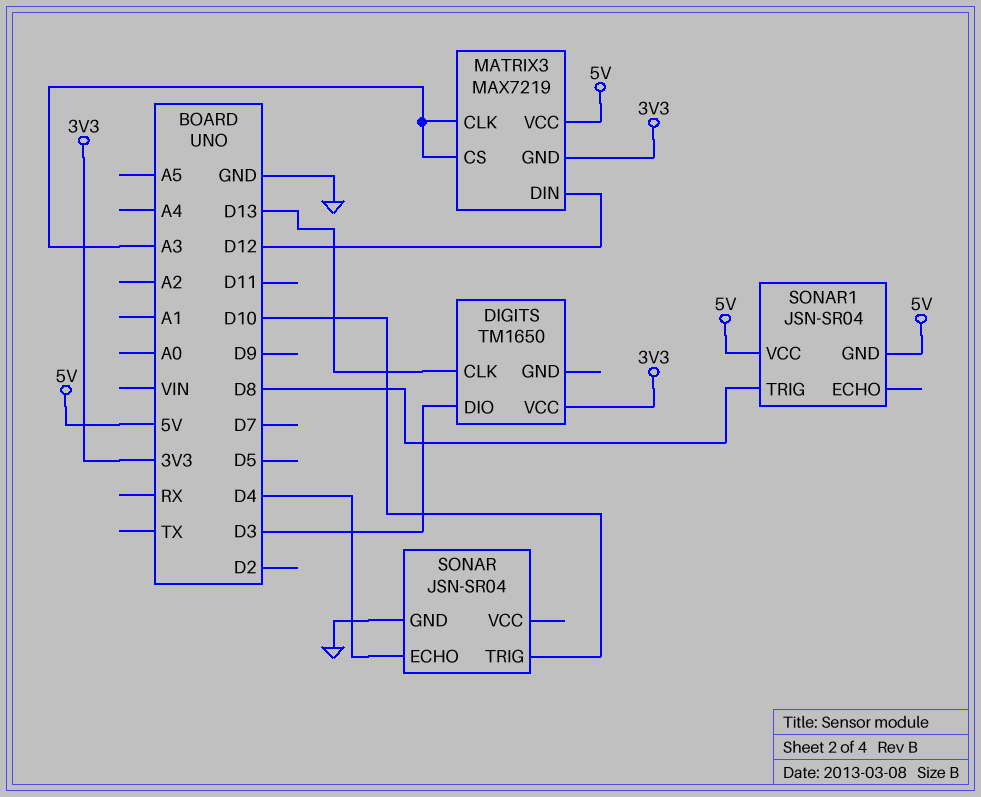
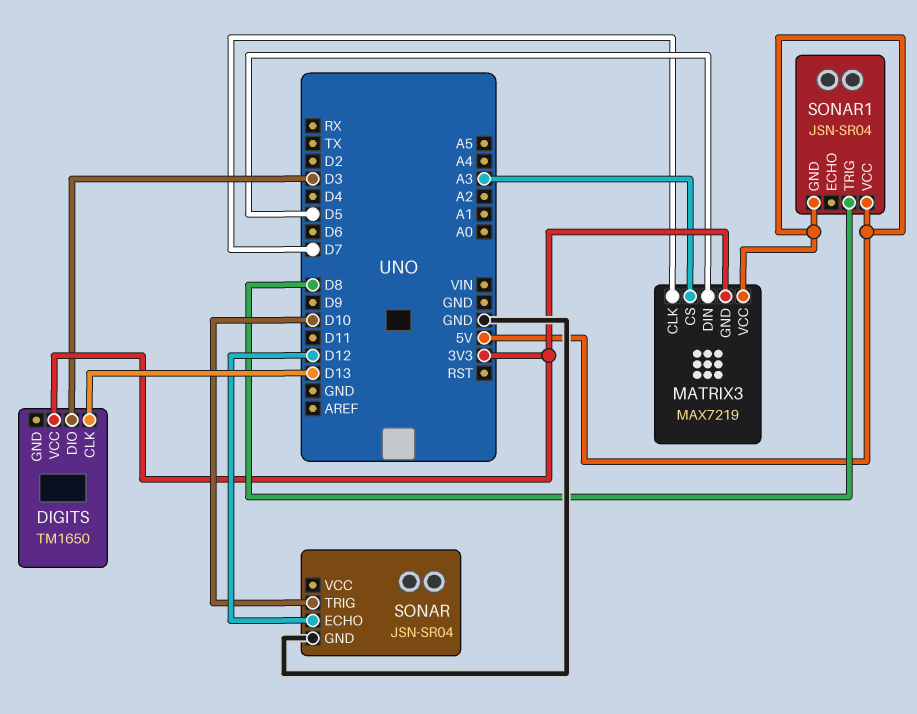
MATRIX3 pin CLK: A3 -> D7
MATRIX3 pin DIN: D12 -> D5
SONAR pin ECHO: D4 -> D12

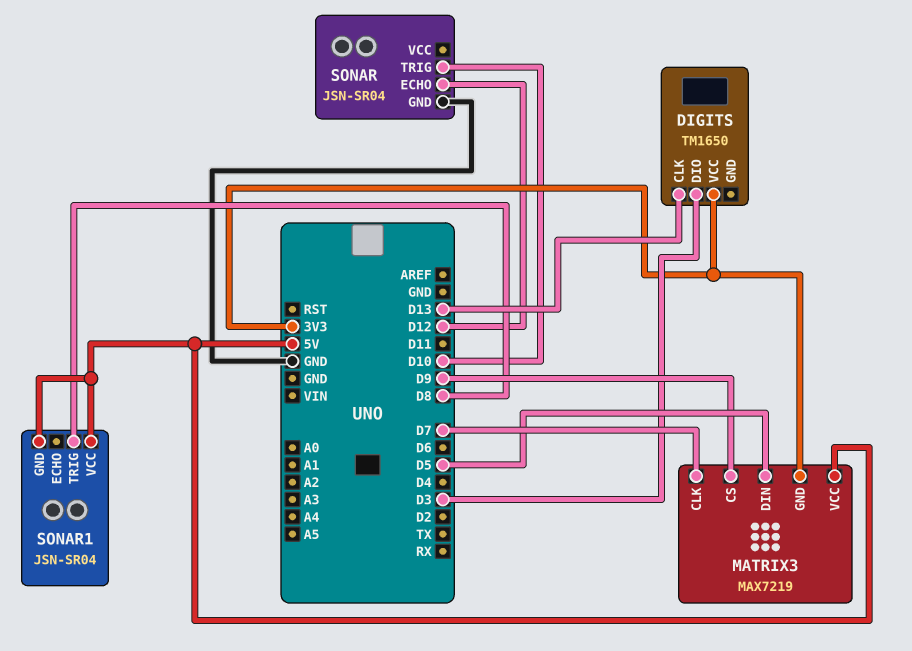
MATRIX3 pin CS: A3 -> D9

